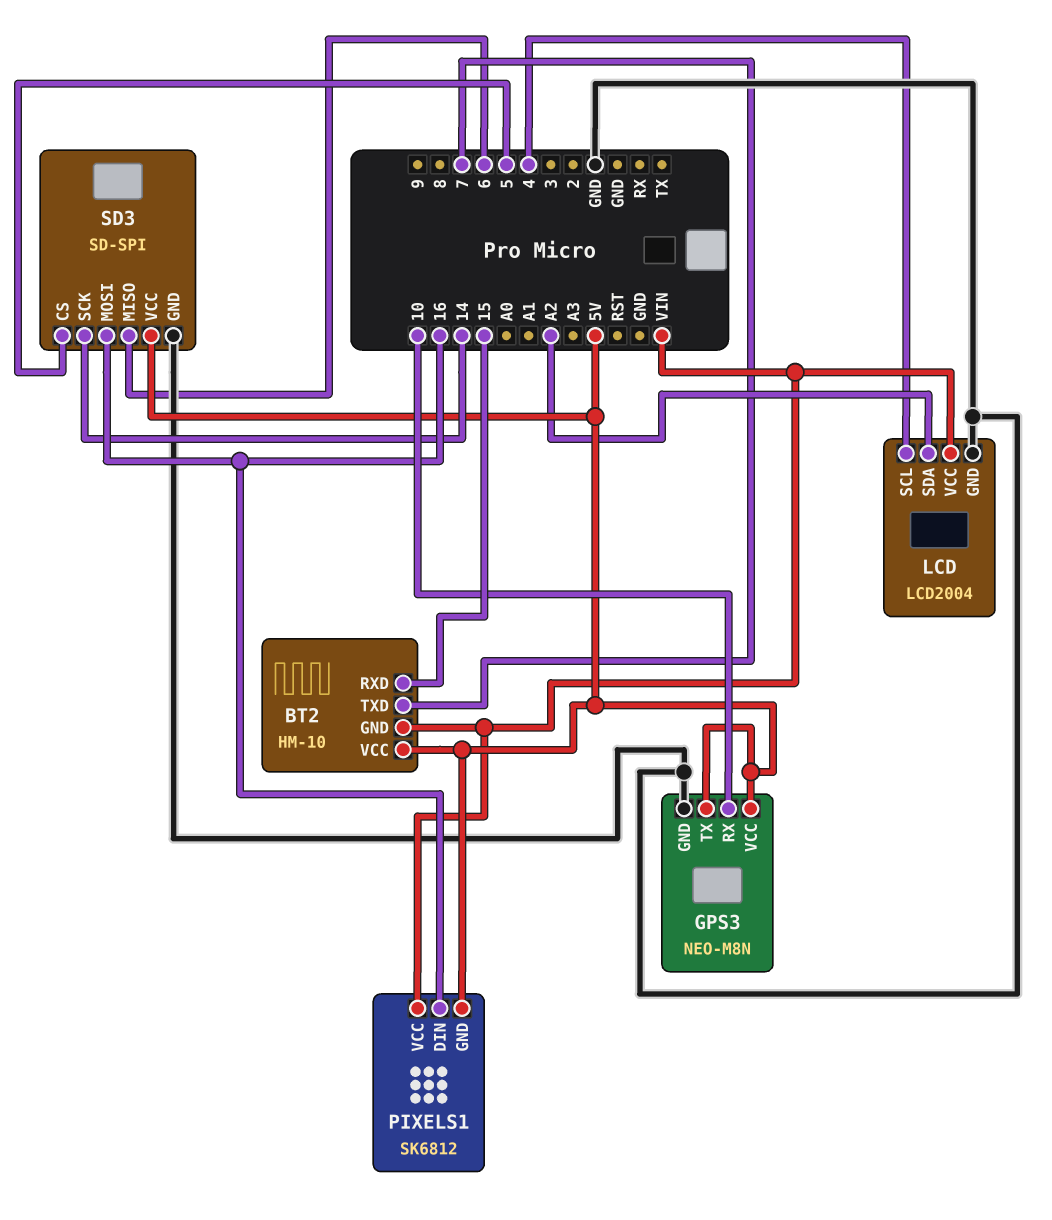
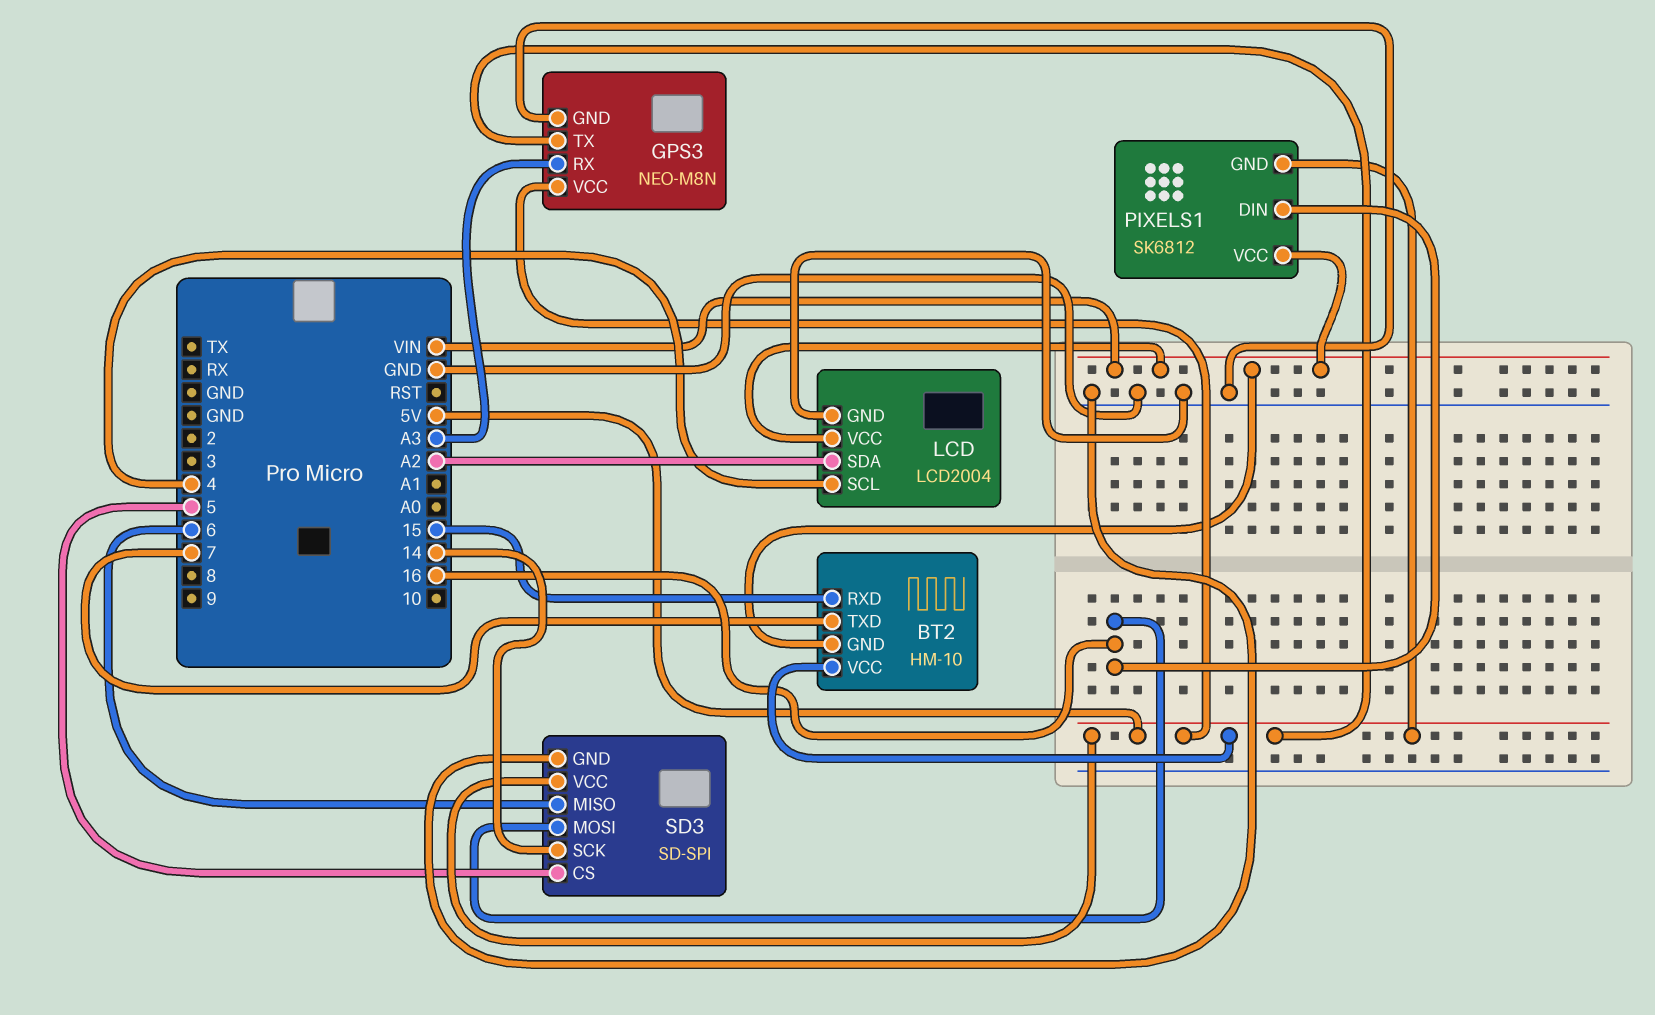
GPS3 pin RX: 10 -> A3

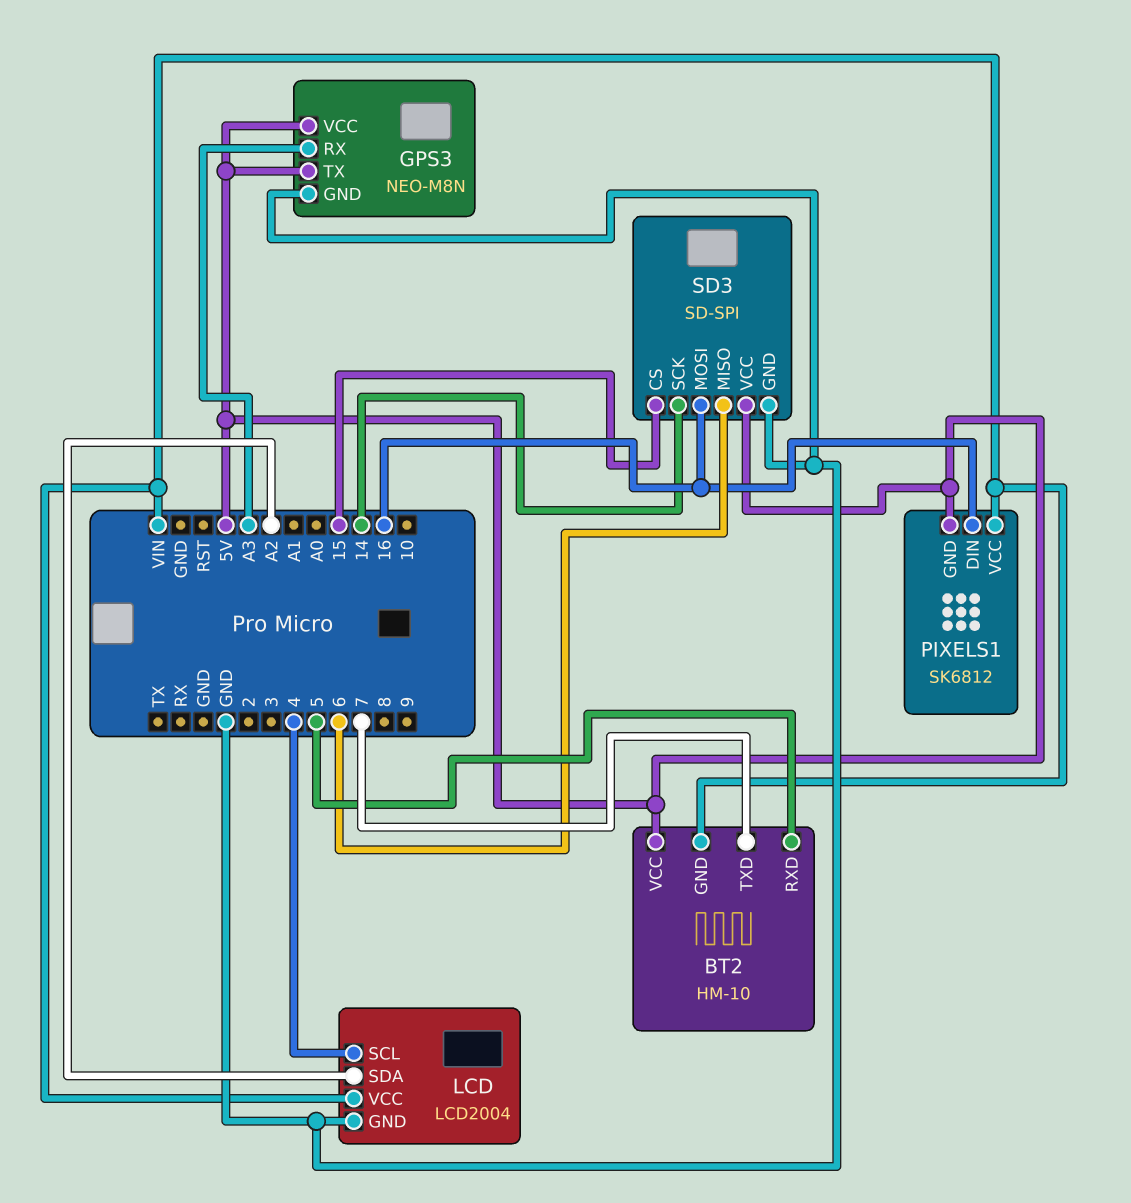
BT2 pin RXD: 15 -> 5
SD3 pin CS: 5 -> 15

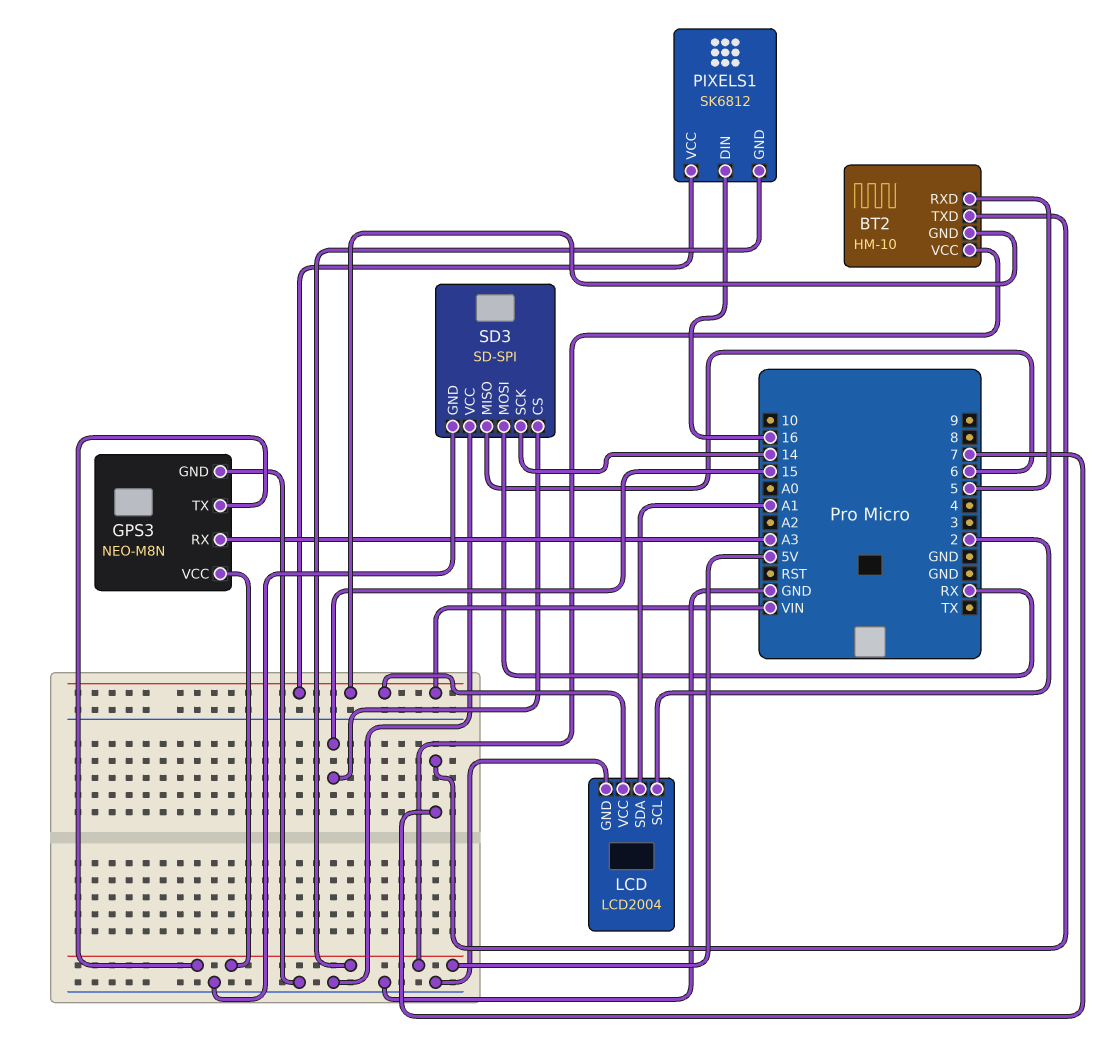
LCD pin SCL: 4 -> 2
LCD pin SDA: A2 -> A1
SD3 pin MOSI: 16 -> RX
SD3 pin VCC: 5V -> GND

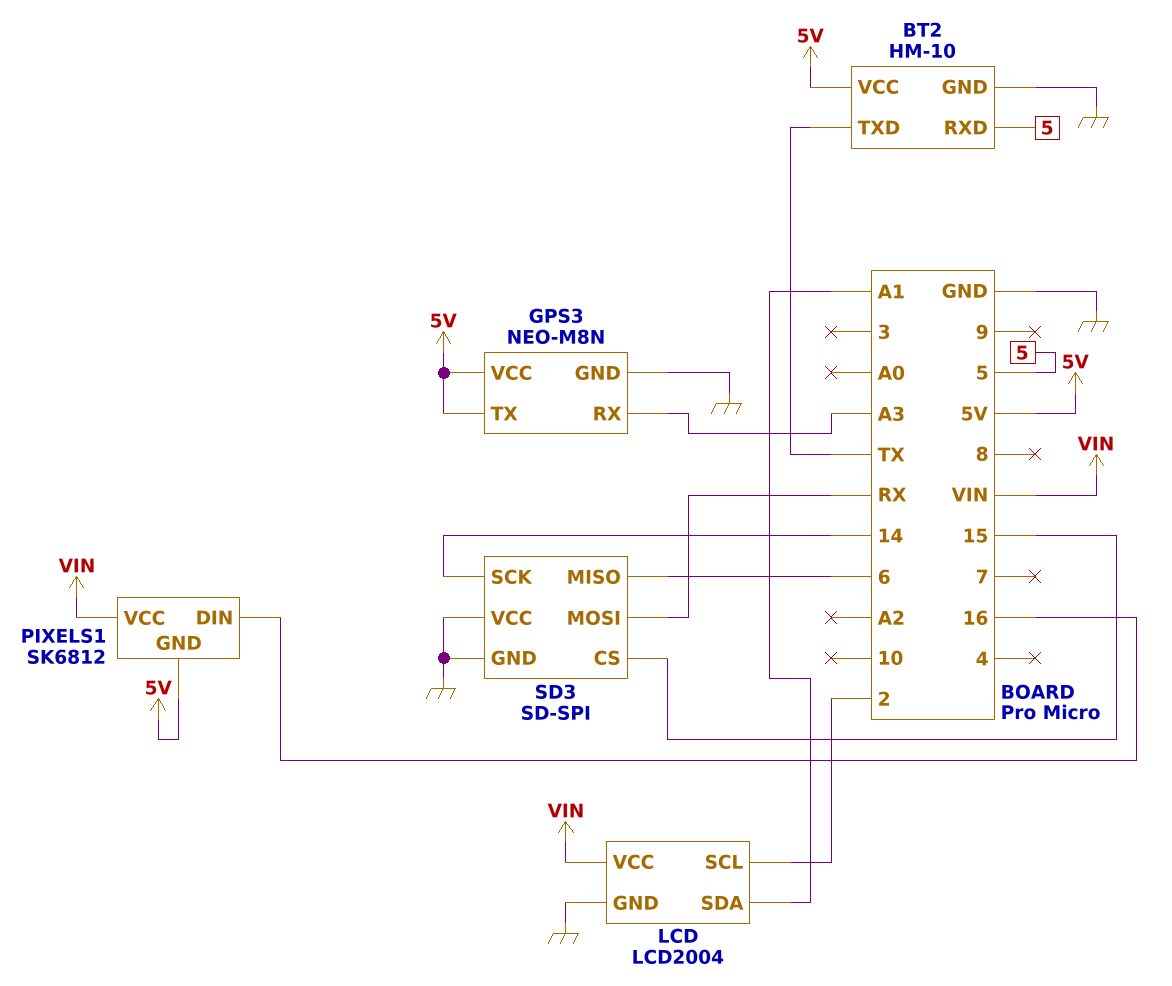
BT2 pin GND: VIN -> GND
BT2 pin TXD: 7 -> TX

